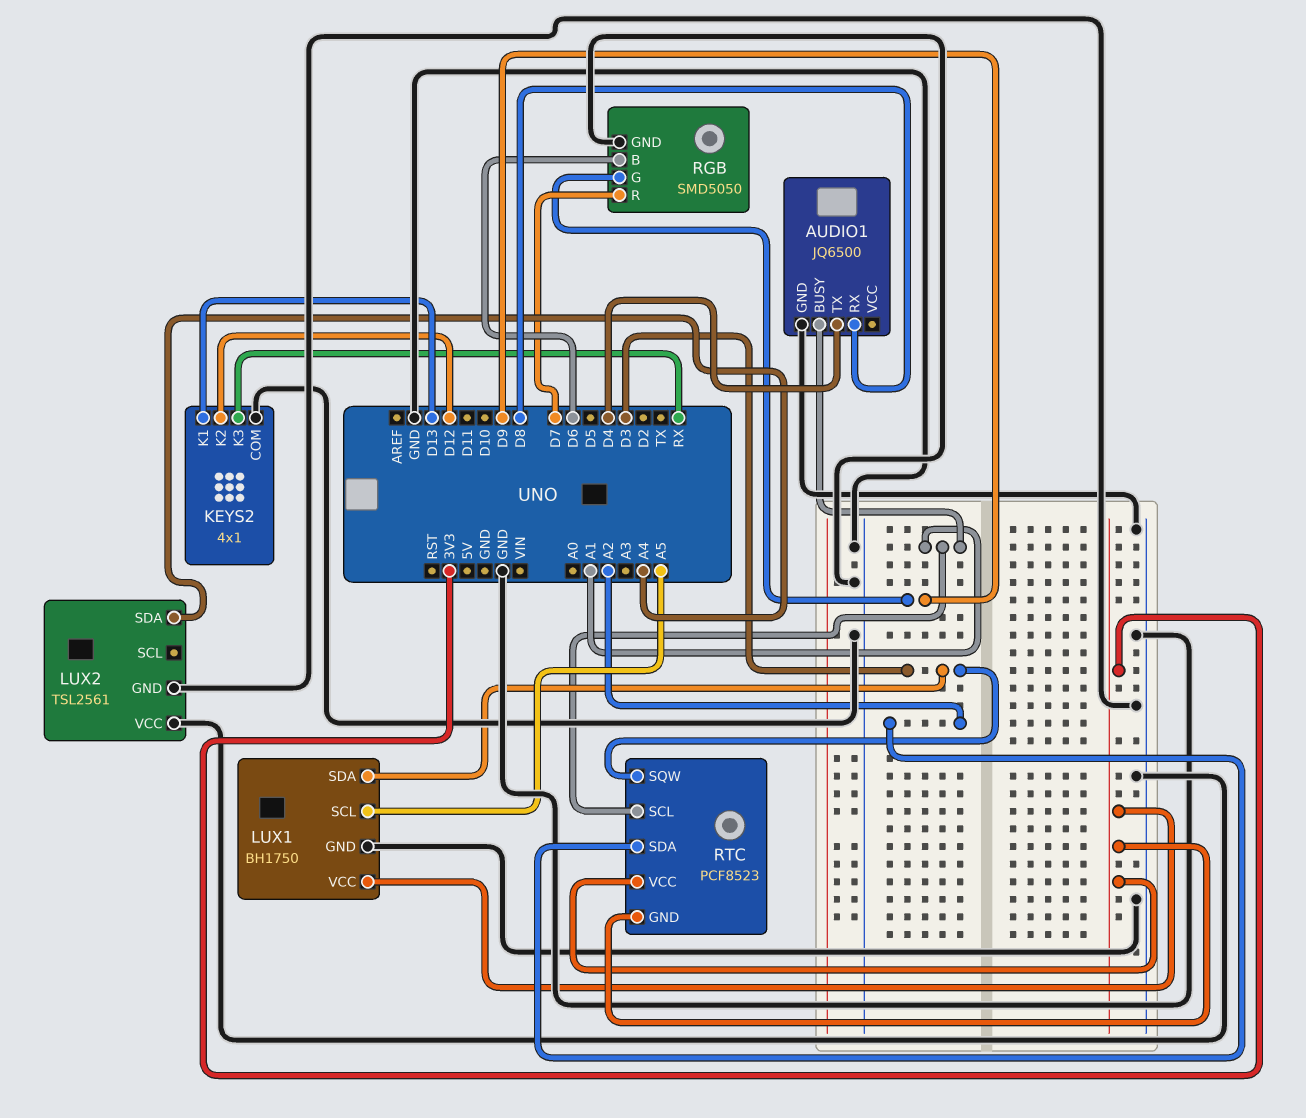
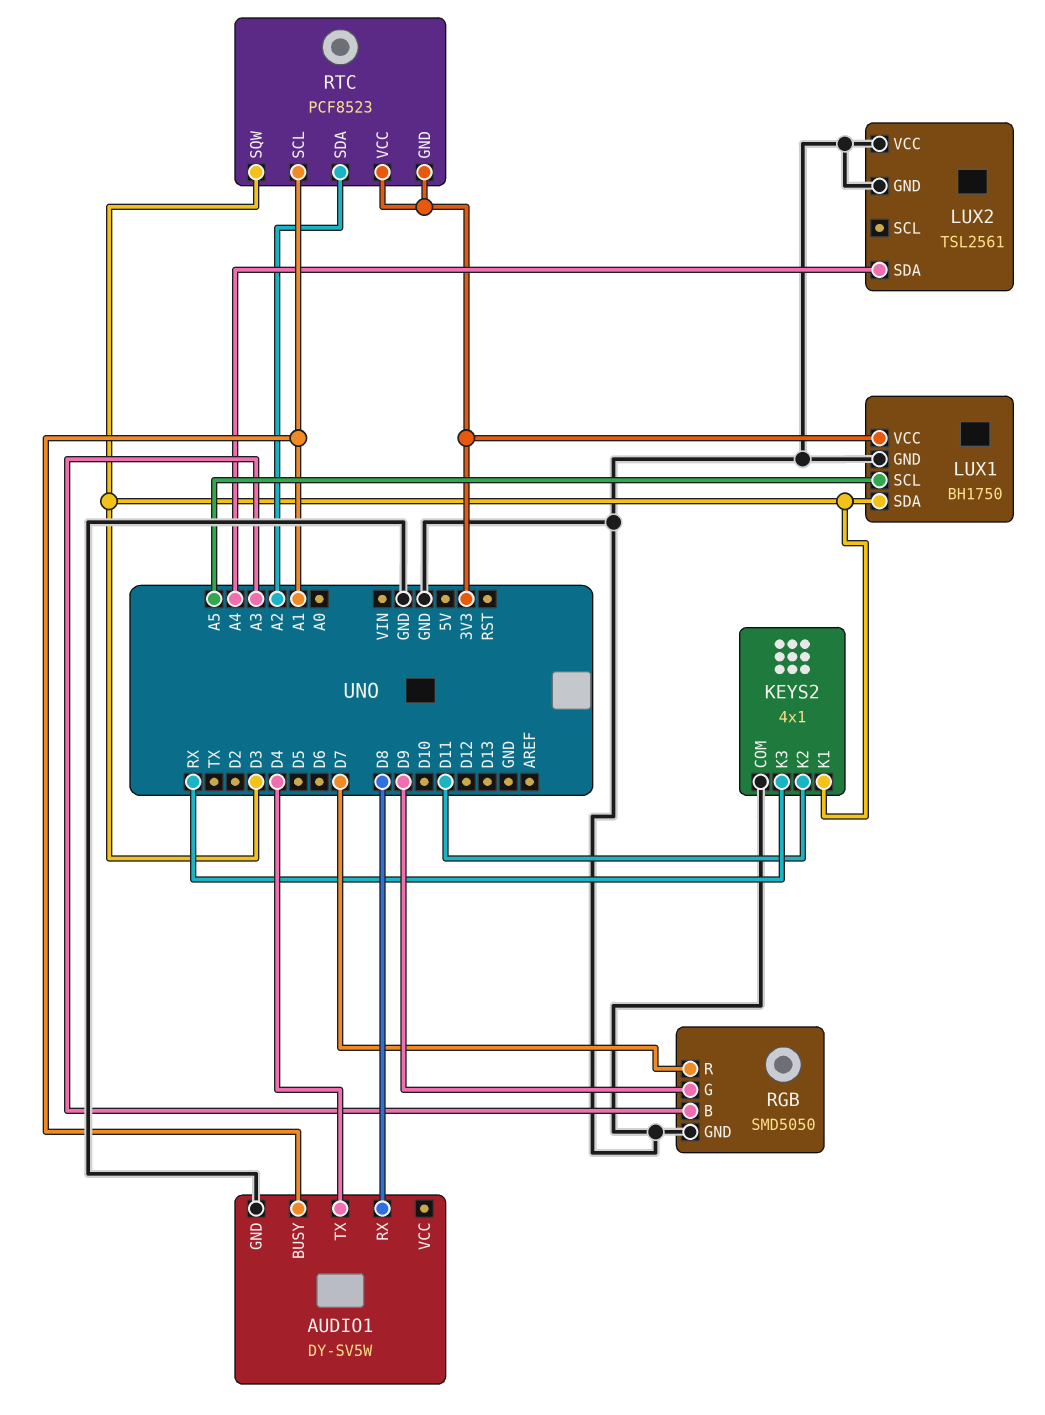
AUDIO1: JQ6500 -> DY-SV5W
KEYS2 pin K1: D13 -> D3
KEYS2 pin K2: D12 -> D11
RGB pin B: D6 -> A3

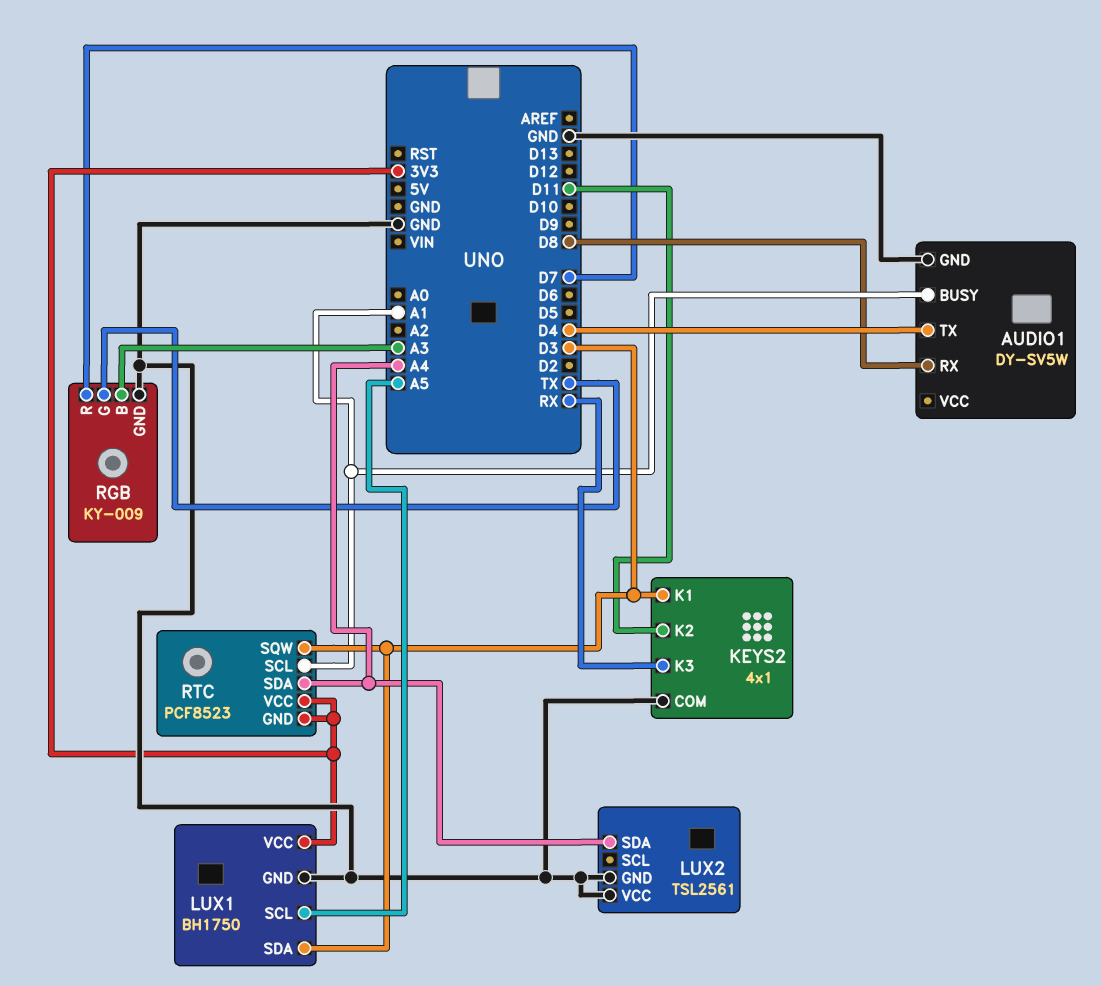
RGB: SMD5050 -> KY-009
RGB pin G: D9 -> TX
RTC pin SDA: A2 -> A4

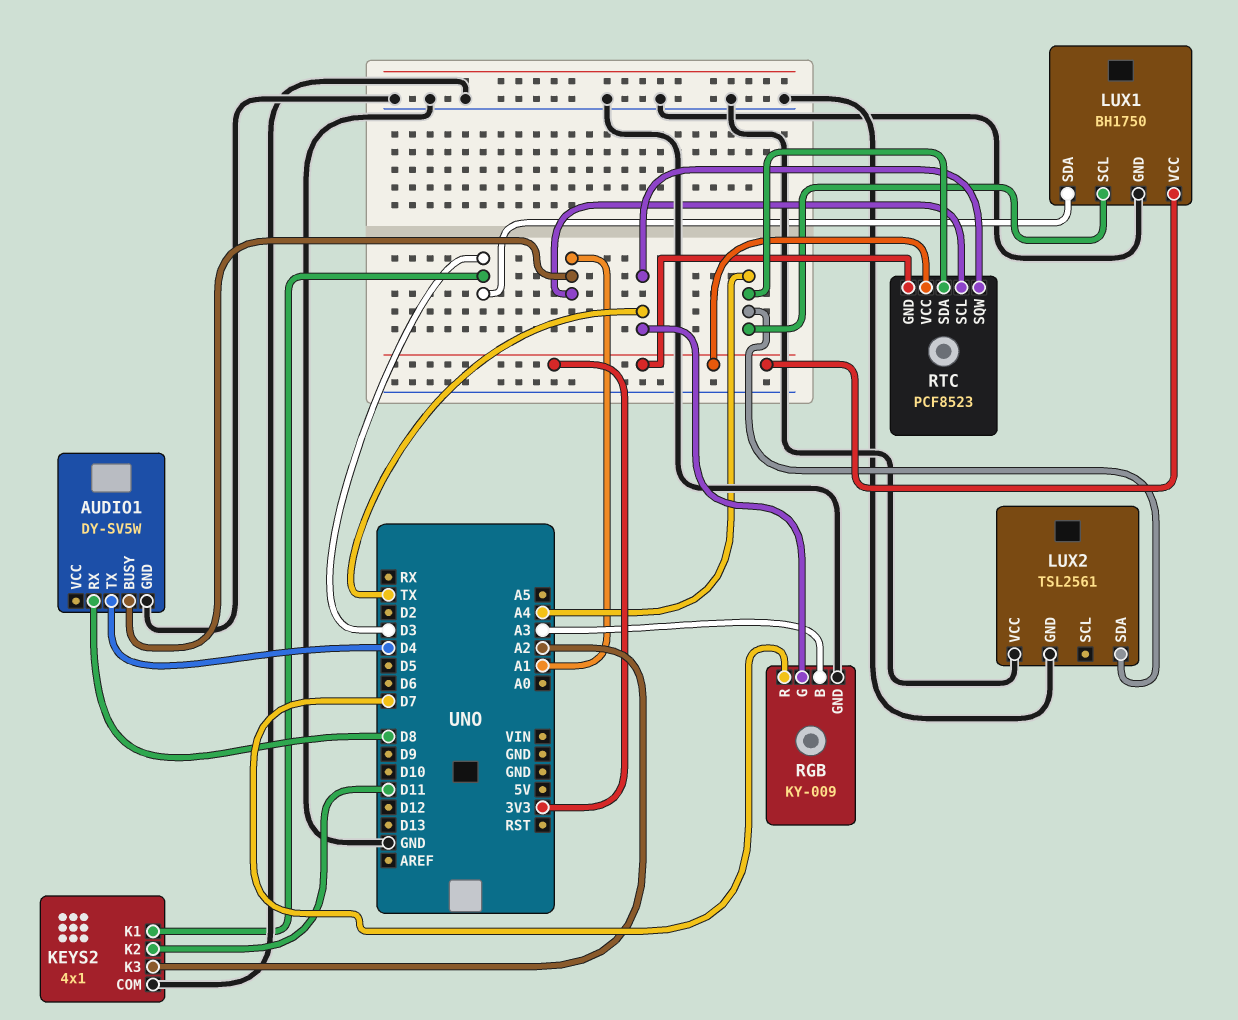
KEYS2 pin K3: RX -> A2
LUX1 pin SCL: A5 -> A4
RTC pin SQW: D3 -> TX

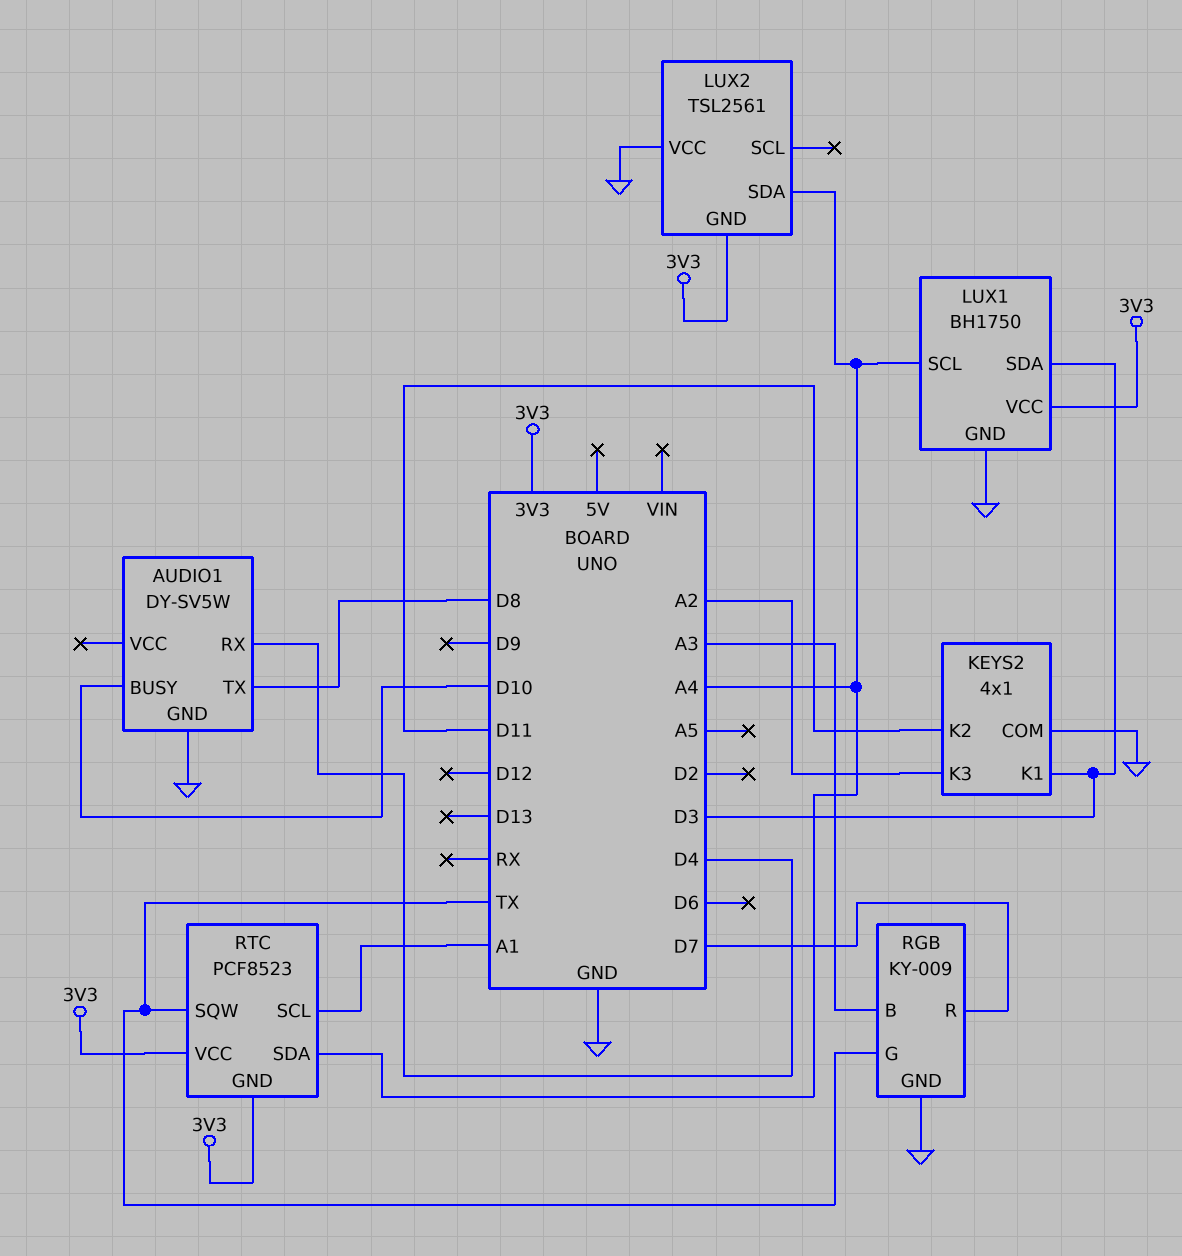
AUDIO1 pin BUSY: A1 -> D10
AUDIO1 pin RX: D8 -> D4
AUDIO1 pin TX: D4 -> D8
LUX2 pin GND: GND -> 3V3

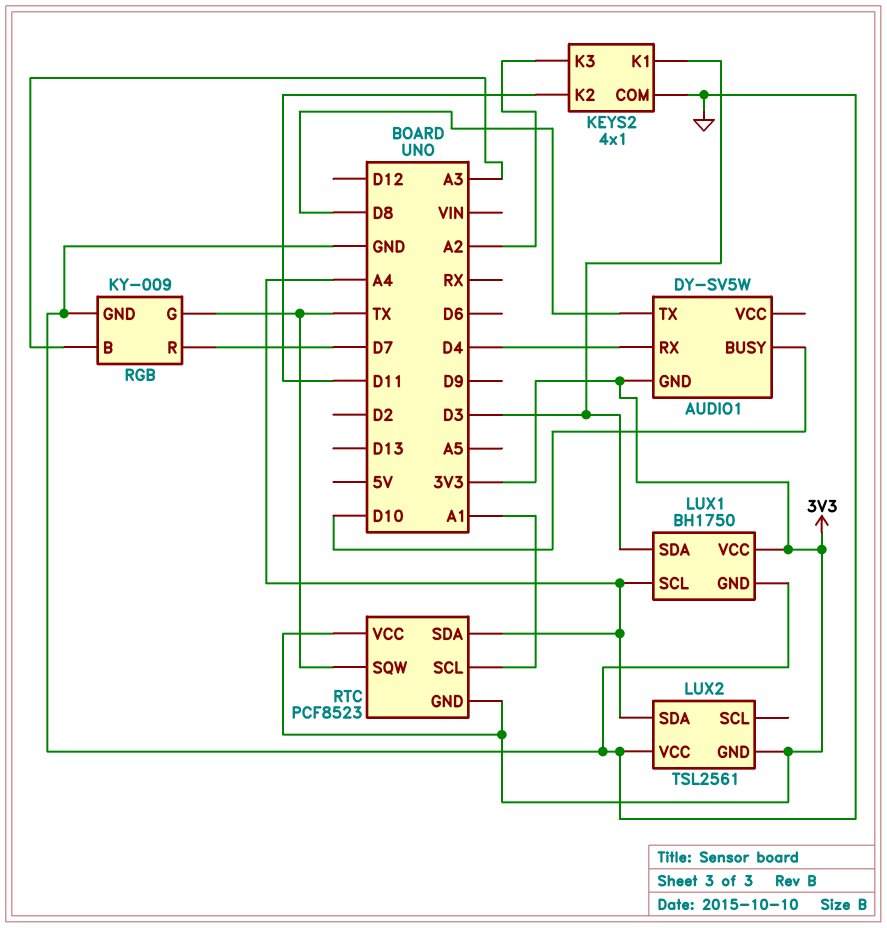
AUDIO1 pin GND: GND -> 3V3

